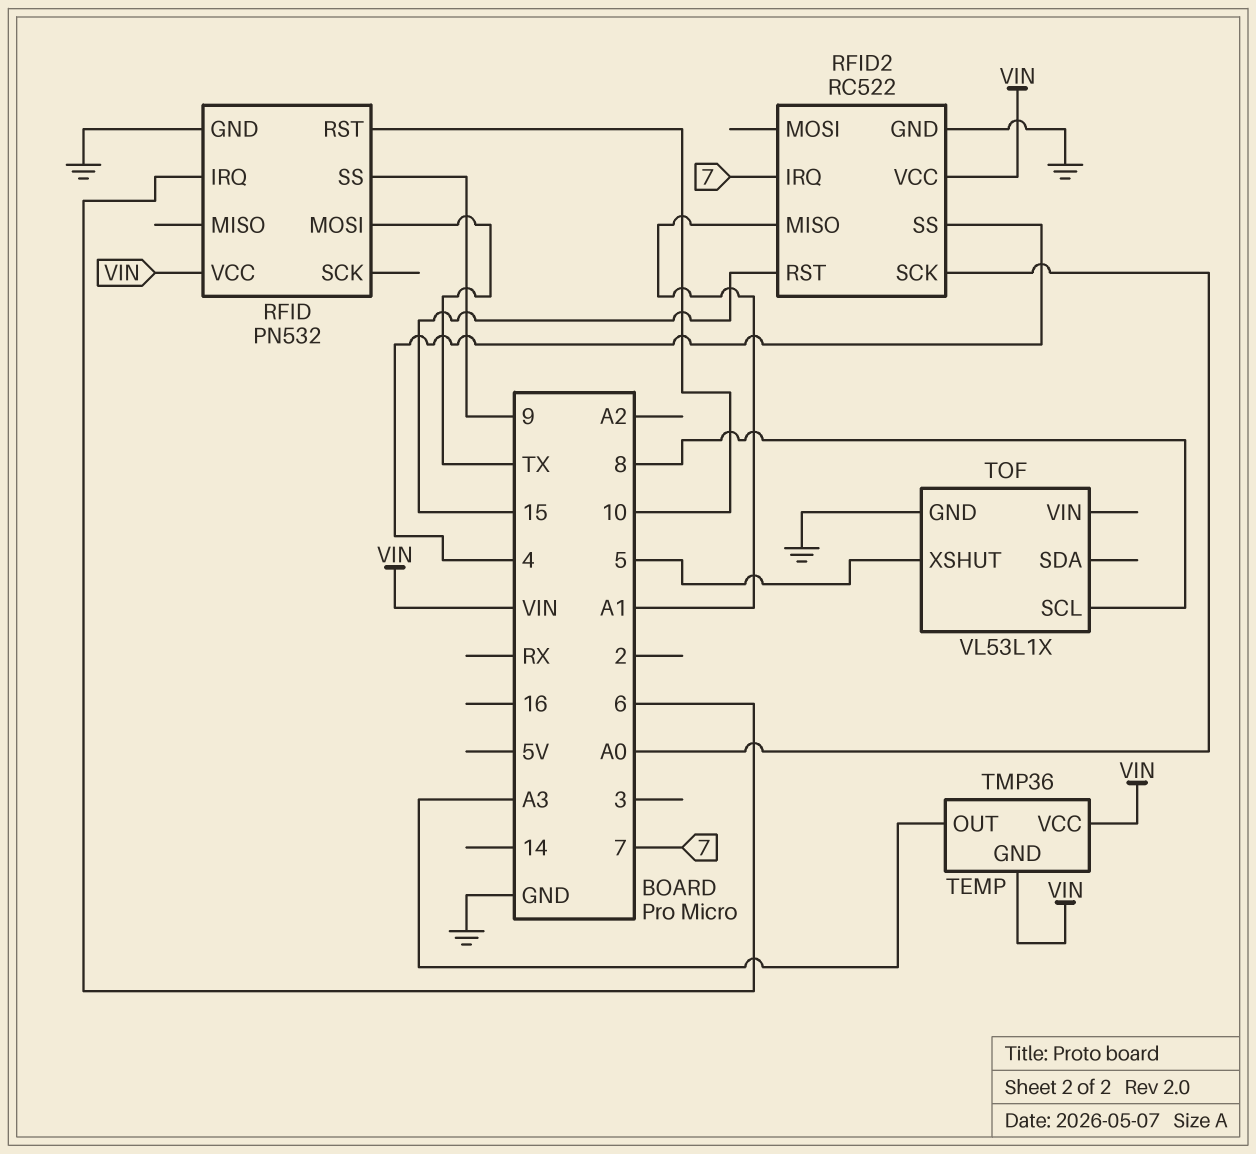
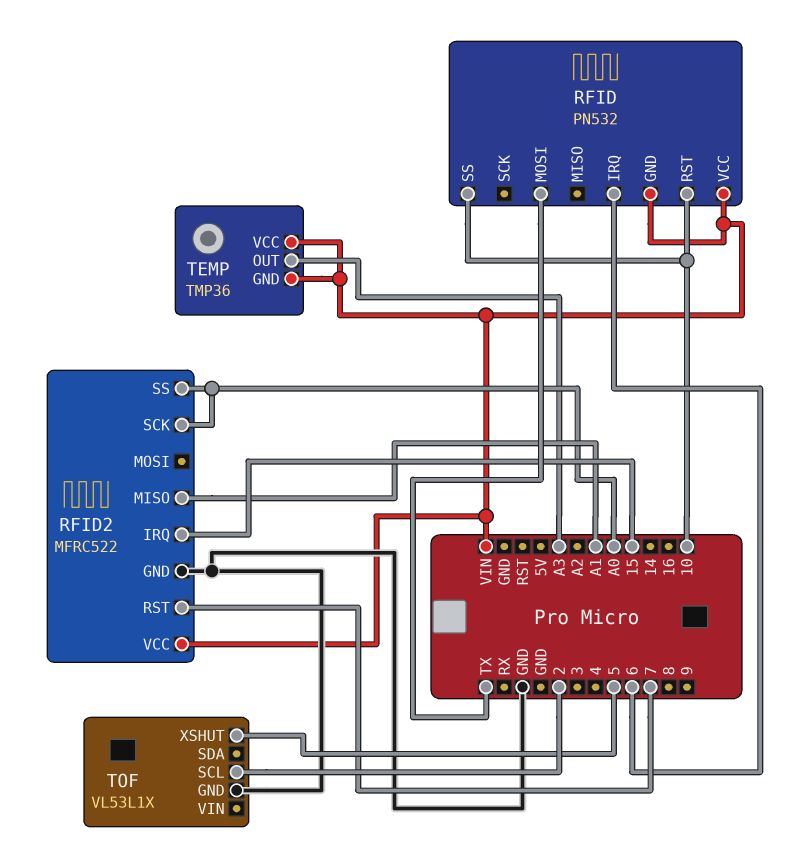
RFID pin GND: GND -> VIN
RFID pin SS: 9 -> 10
RFID2: RC522 -> MFRC522
RFID2 pin IRQ: 7 -> 15
RFID2 pin RST: 15 -> 7
RFID2 pin SS: 4 -> A0
TOF pin SCL: 8 -> 2

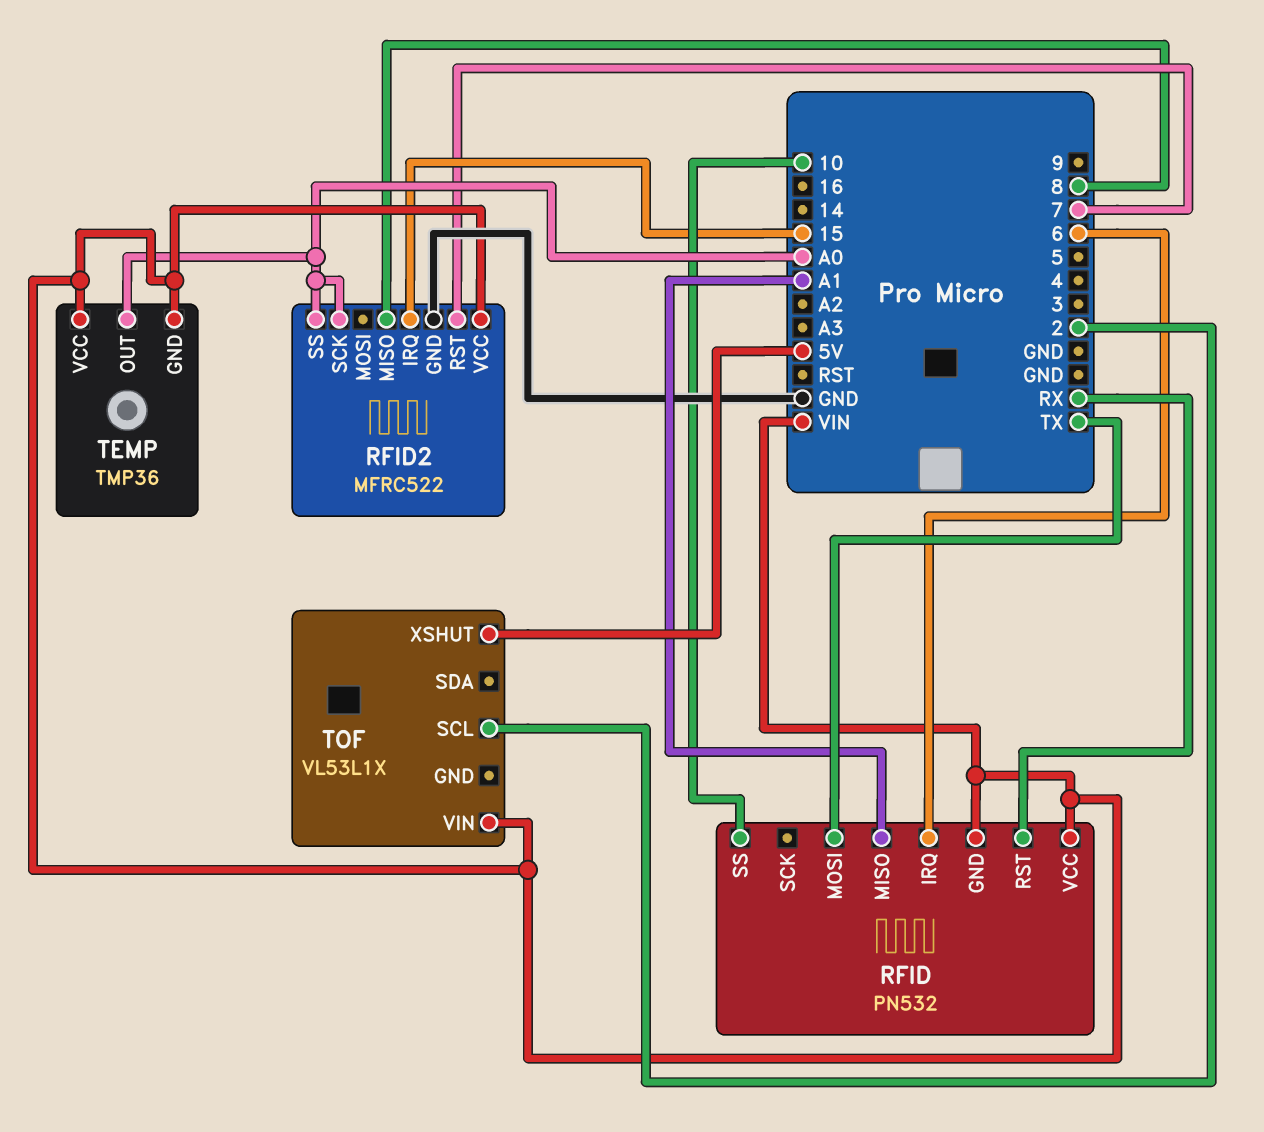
RFID pin MISO: none -> A1
RFID pin RST: 10 -> RX
RFID2 pin MISO: A1 -> 8
TEMP pin OUT: A3 -> A0
TOF pin GND: GND -> none
TOF pin VIN: none -> VIN
TOF pin XSHUT: 5 -> 5V

